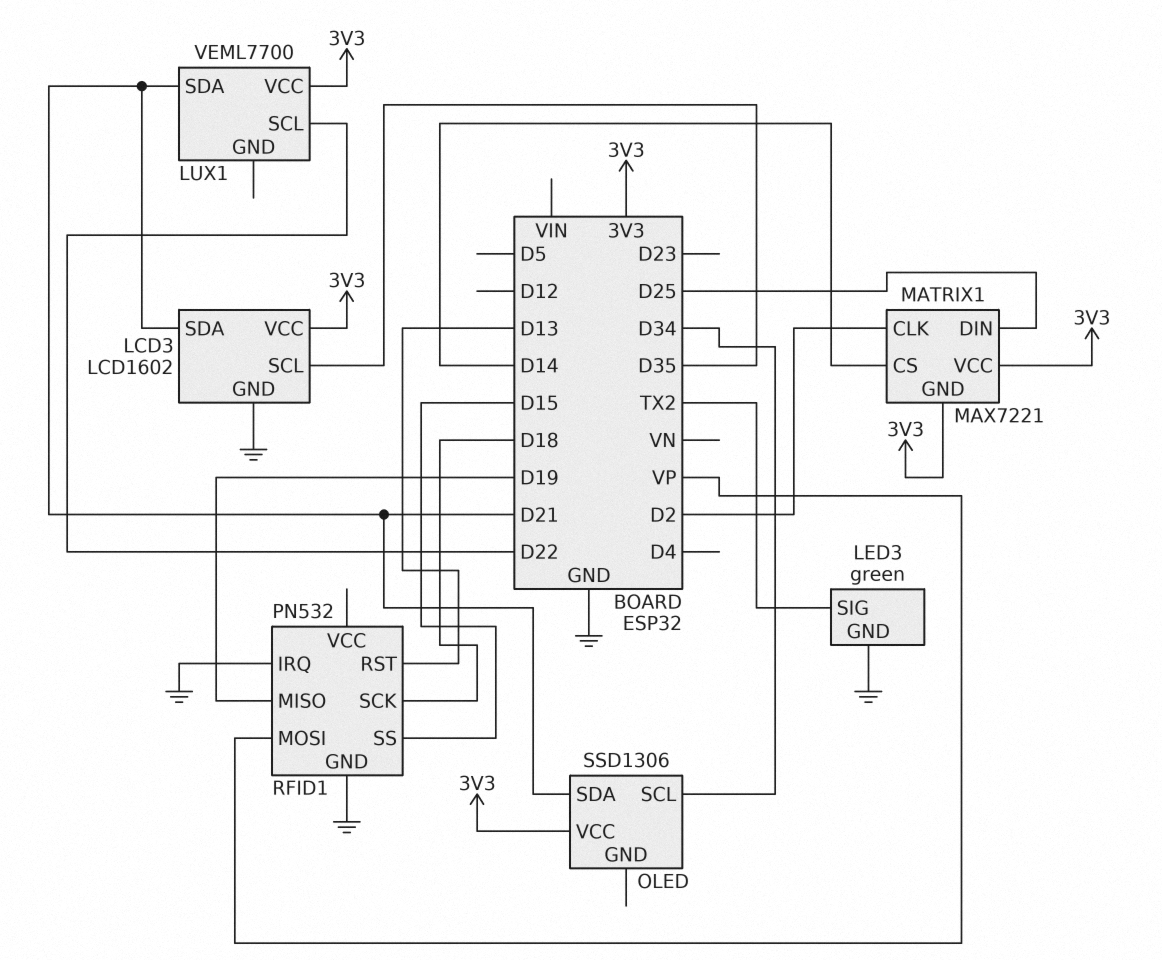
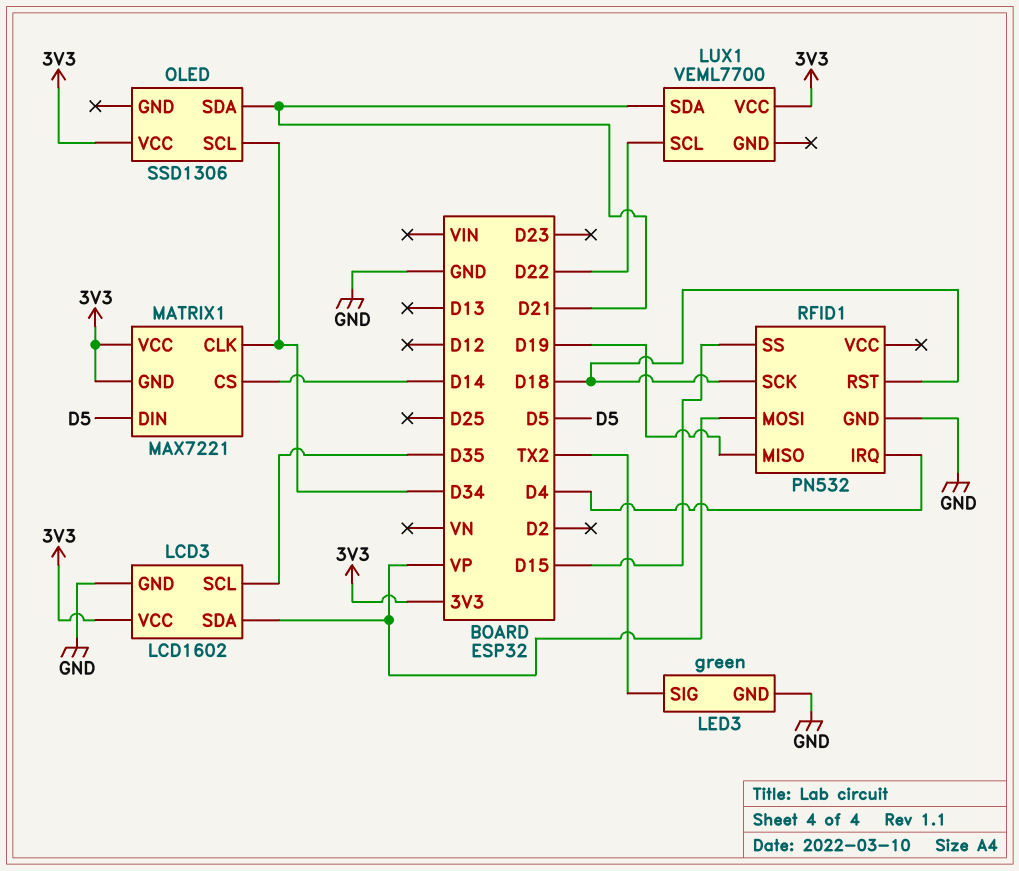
LCD3 pin SDA: D21 -> VP
MATRIX1 pin CLK: D2 -> D34
MATRIX1 pin DIN: D25 -> D5
RFID1 pin IRQ: GND -> D4
RFID1 pin RST: D13 -> D18

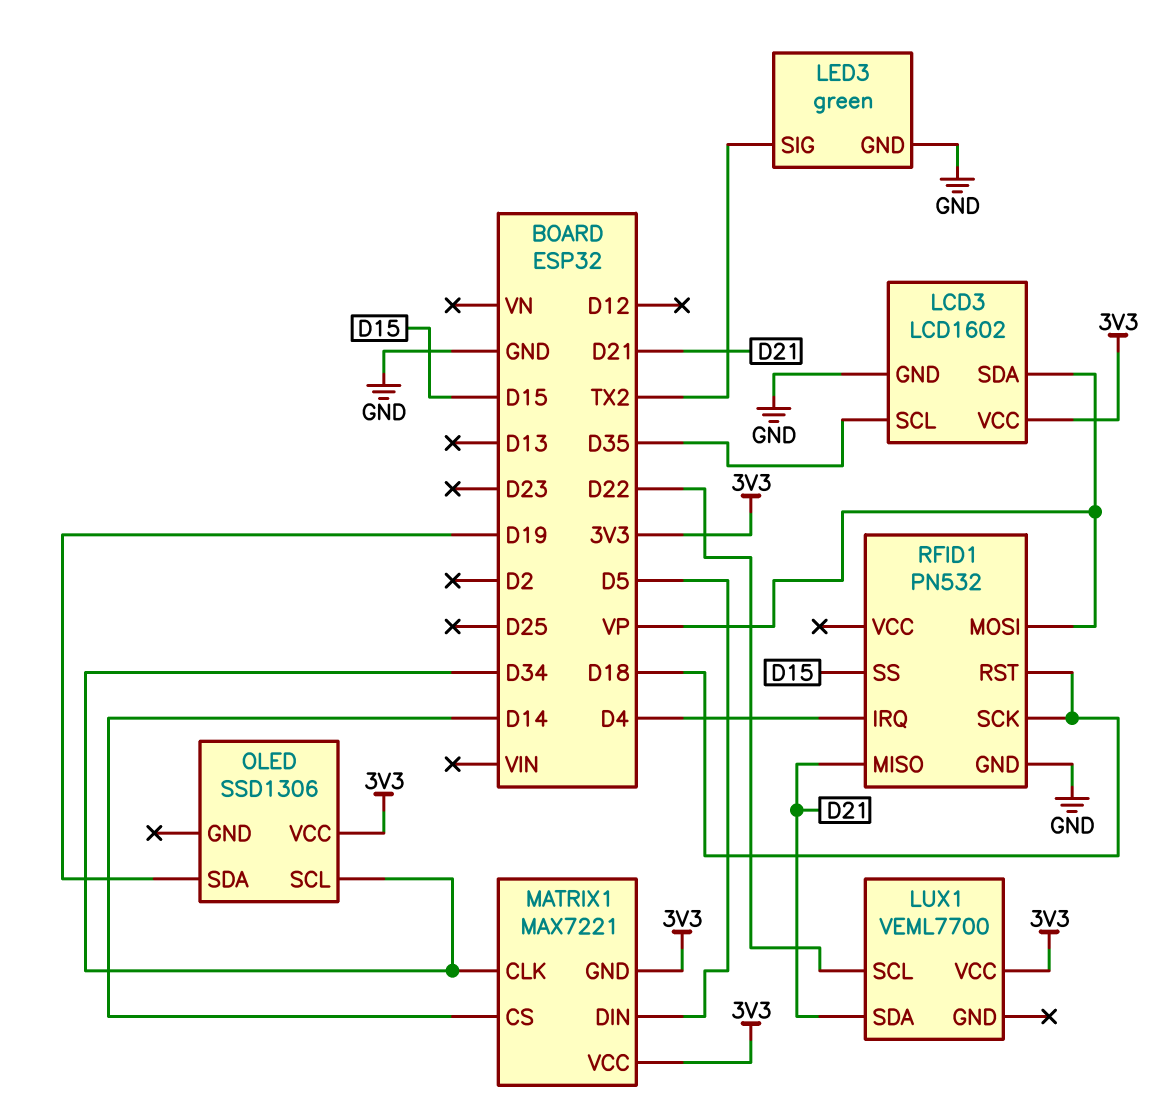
OLED pin SDA: D21 -> D19
RFID1 pin MISO: D19 -> D21

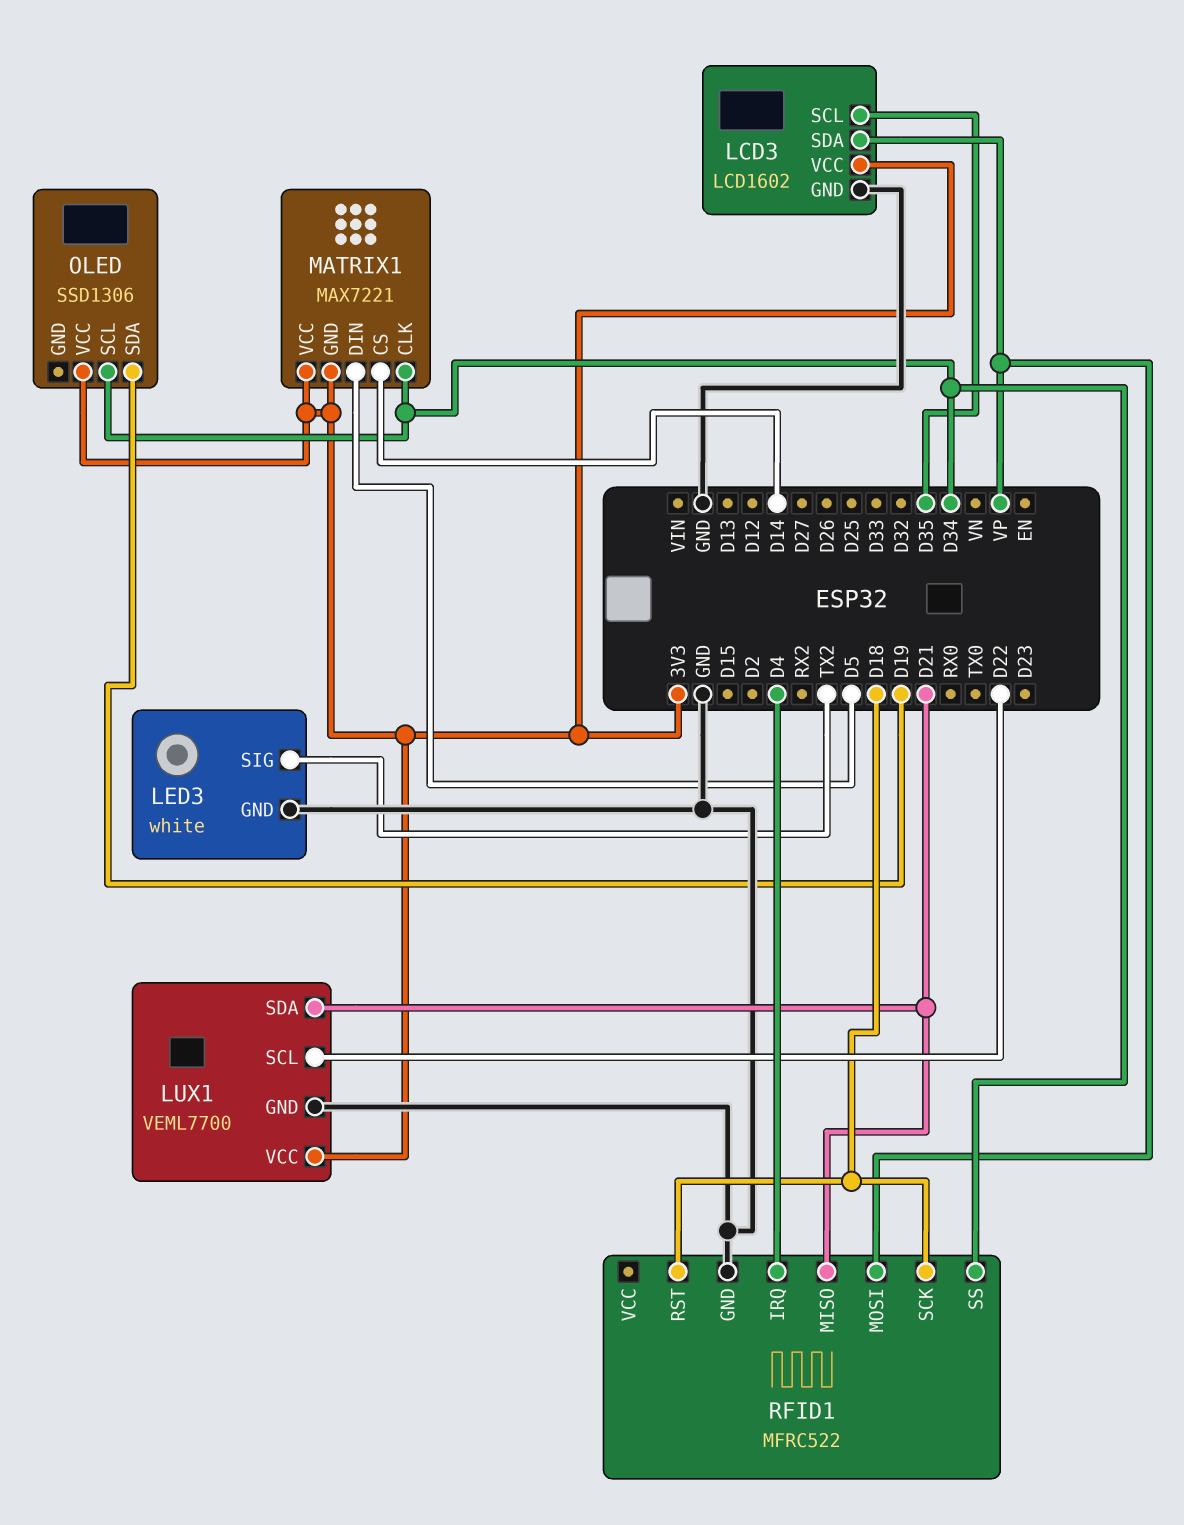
LED3: green -> white
LUX1 pin GND: none -> GND
RFID1: PN532 -> MFRC522
RFID1 pin SS: D15 -> D34

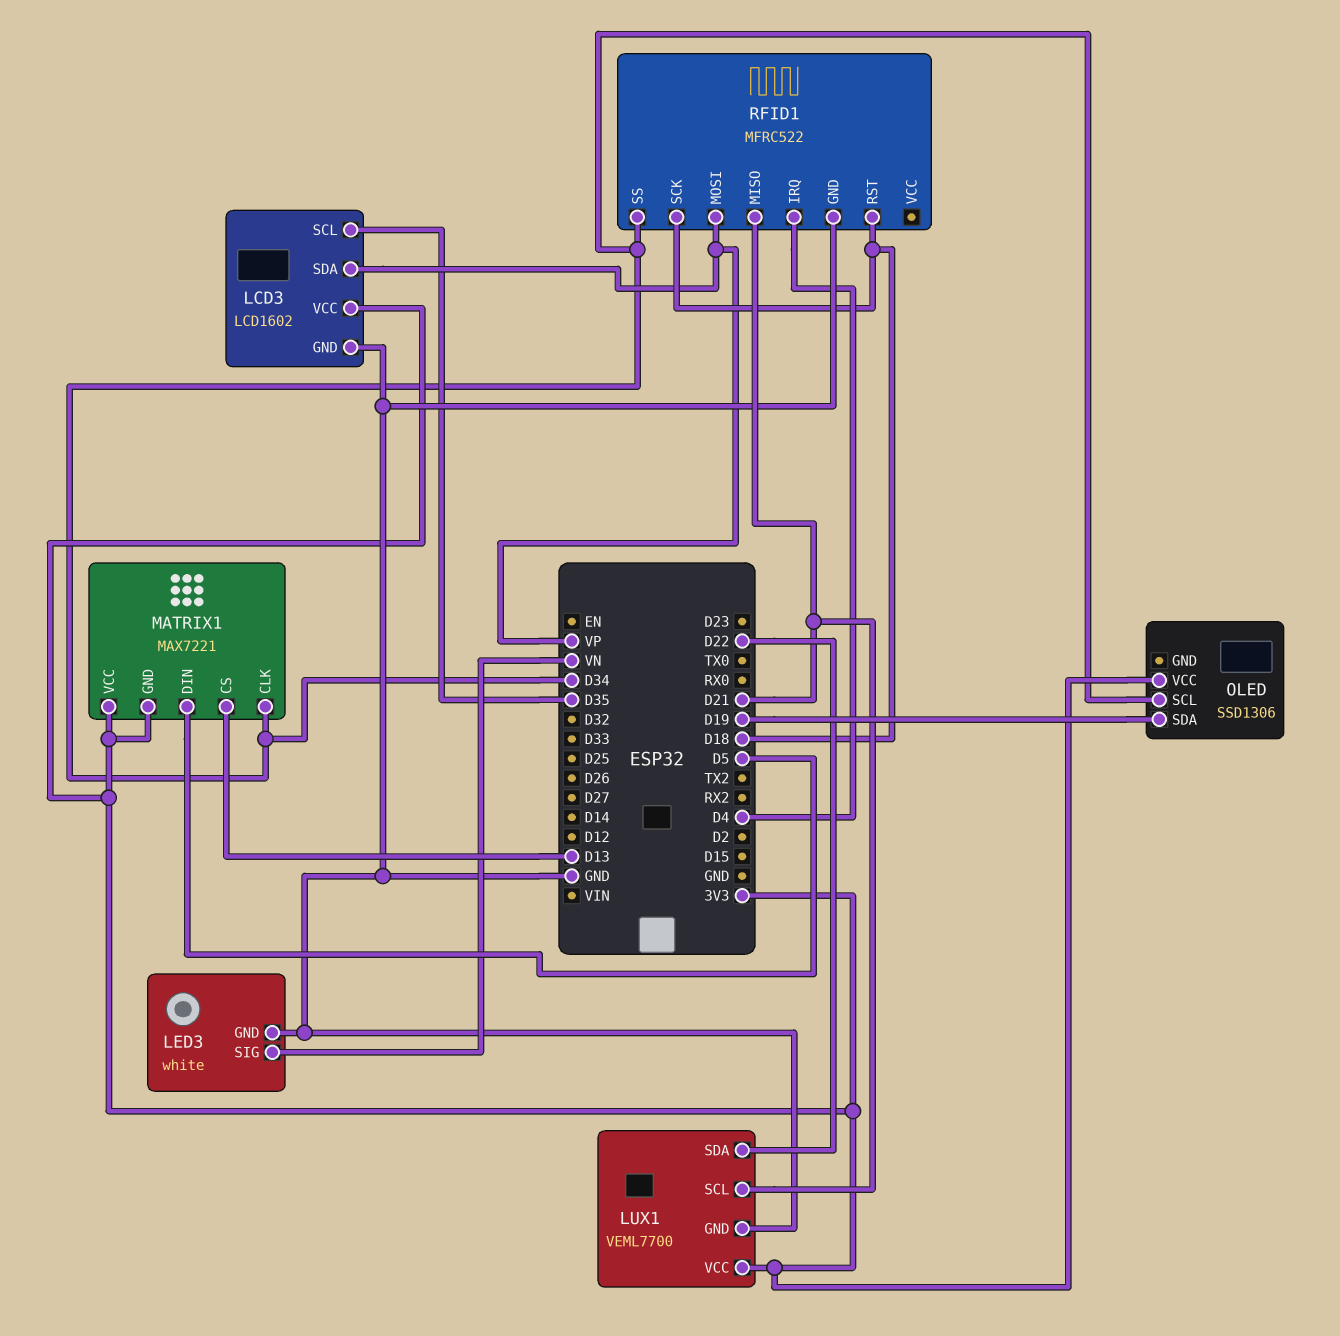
LED3 pin SIG: TX2 -> VN
LUX1 pin SCL: D22 -> D21
LUX1 pin SDA: D21 -> D22
MATRIX1 pin CS: D14 -> D13

